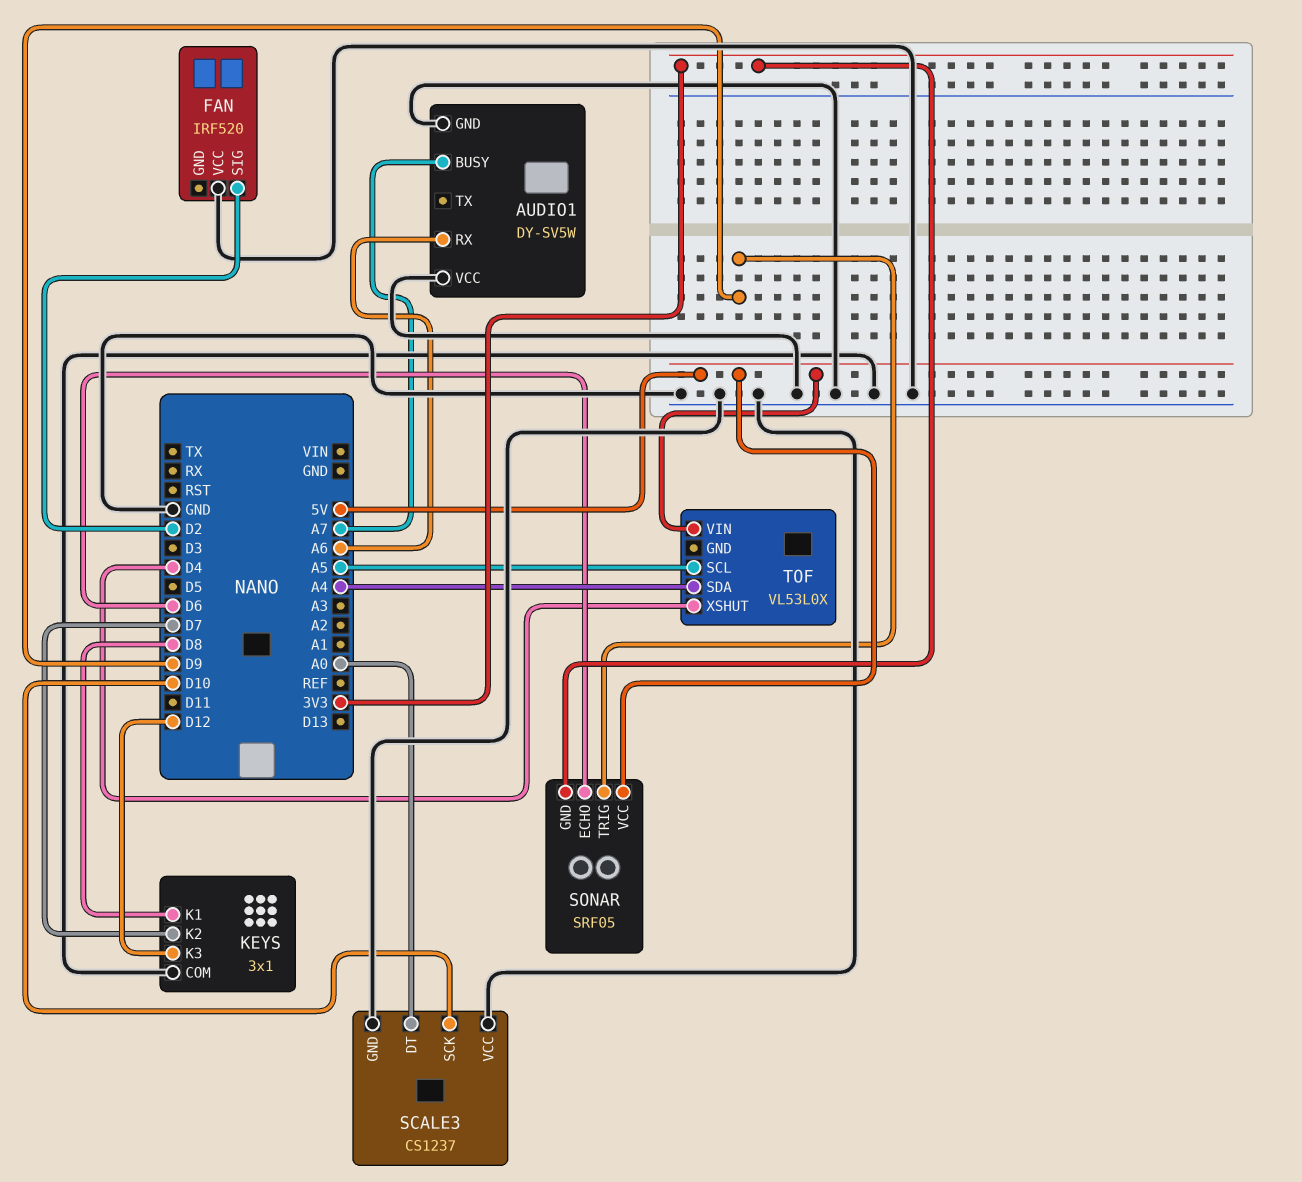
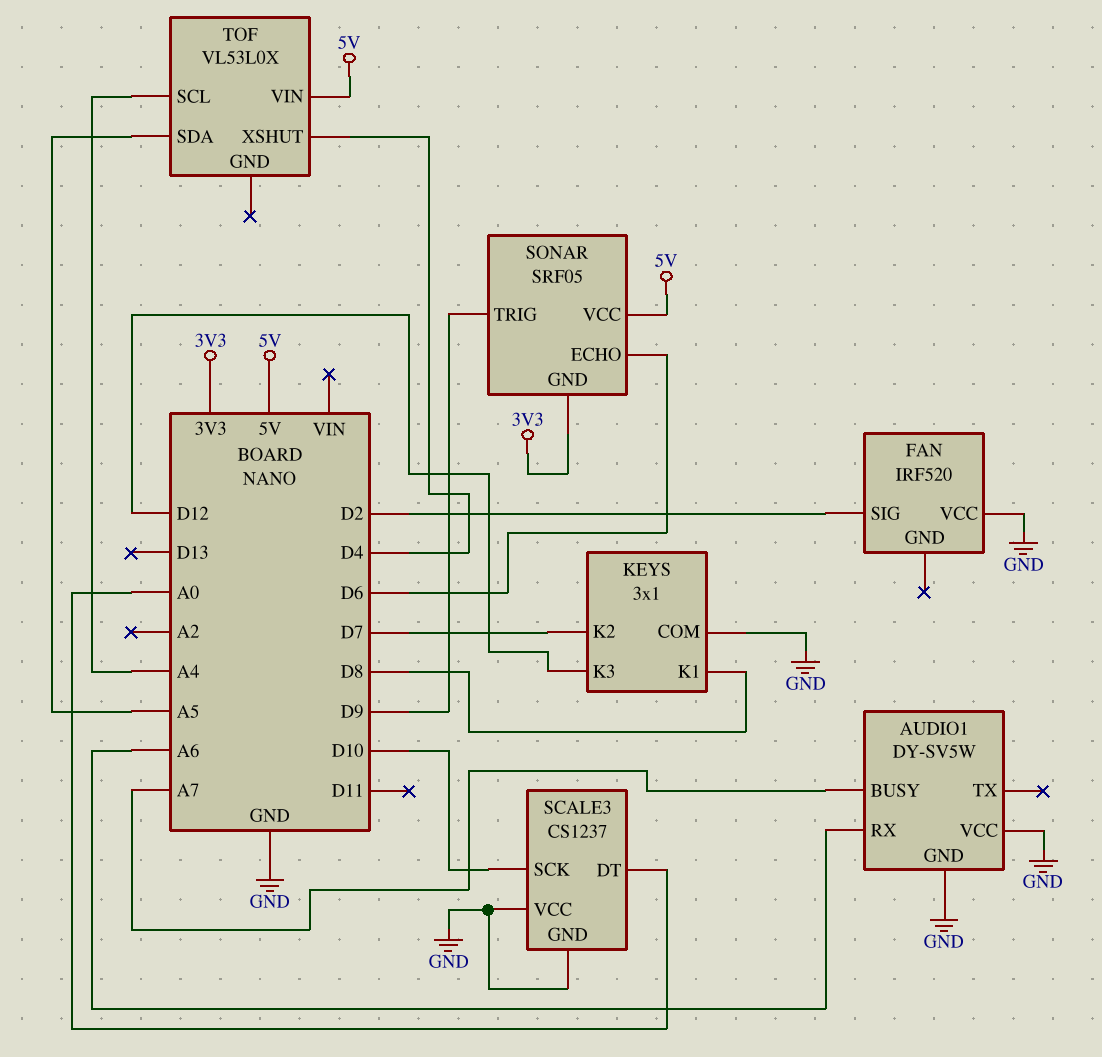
TOF pin SCL: A5 -> A4
TOF pin SDA: A4 -> A5

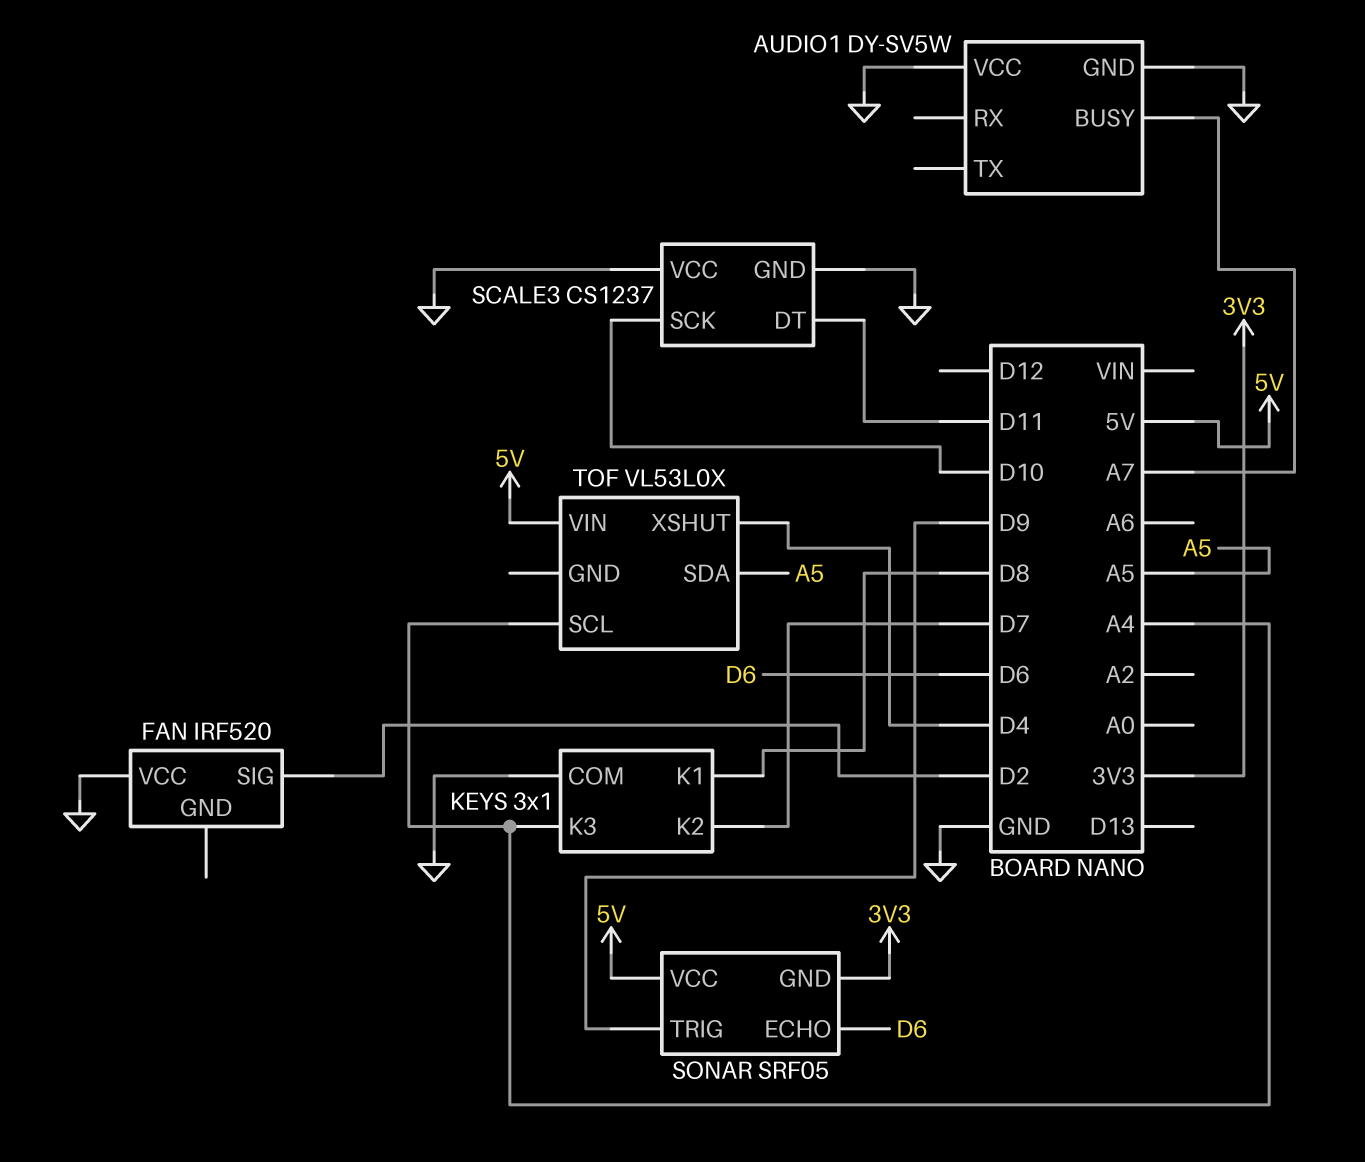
AUDIO1 pin RX: A6 -> none
KEYS pin K3: D12 -> A4
SCALE3 pin DT: A0 -> D11

